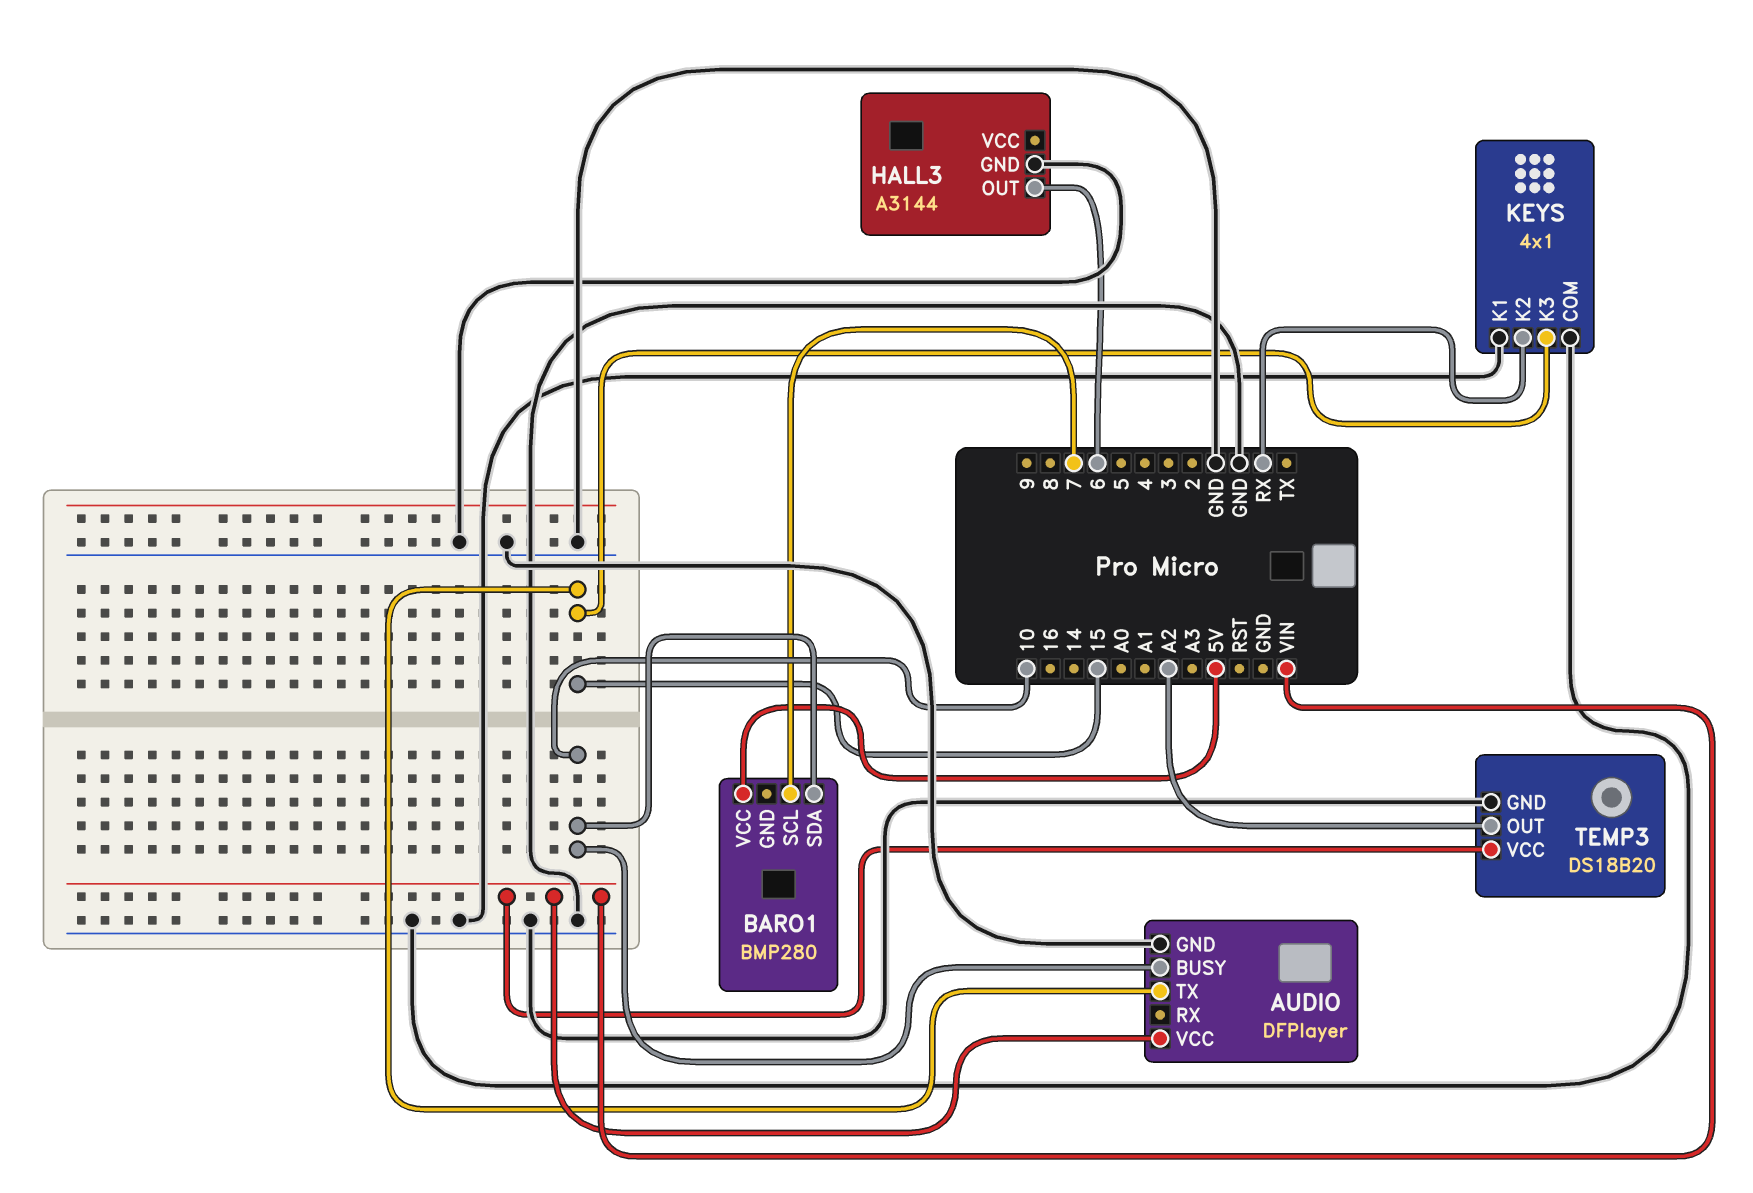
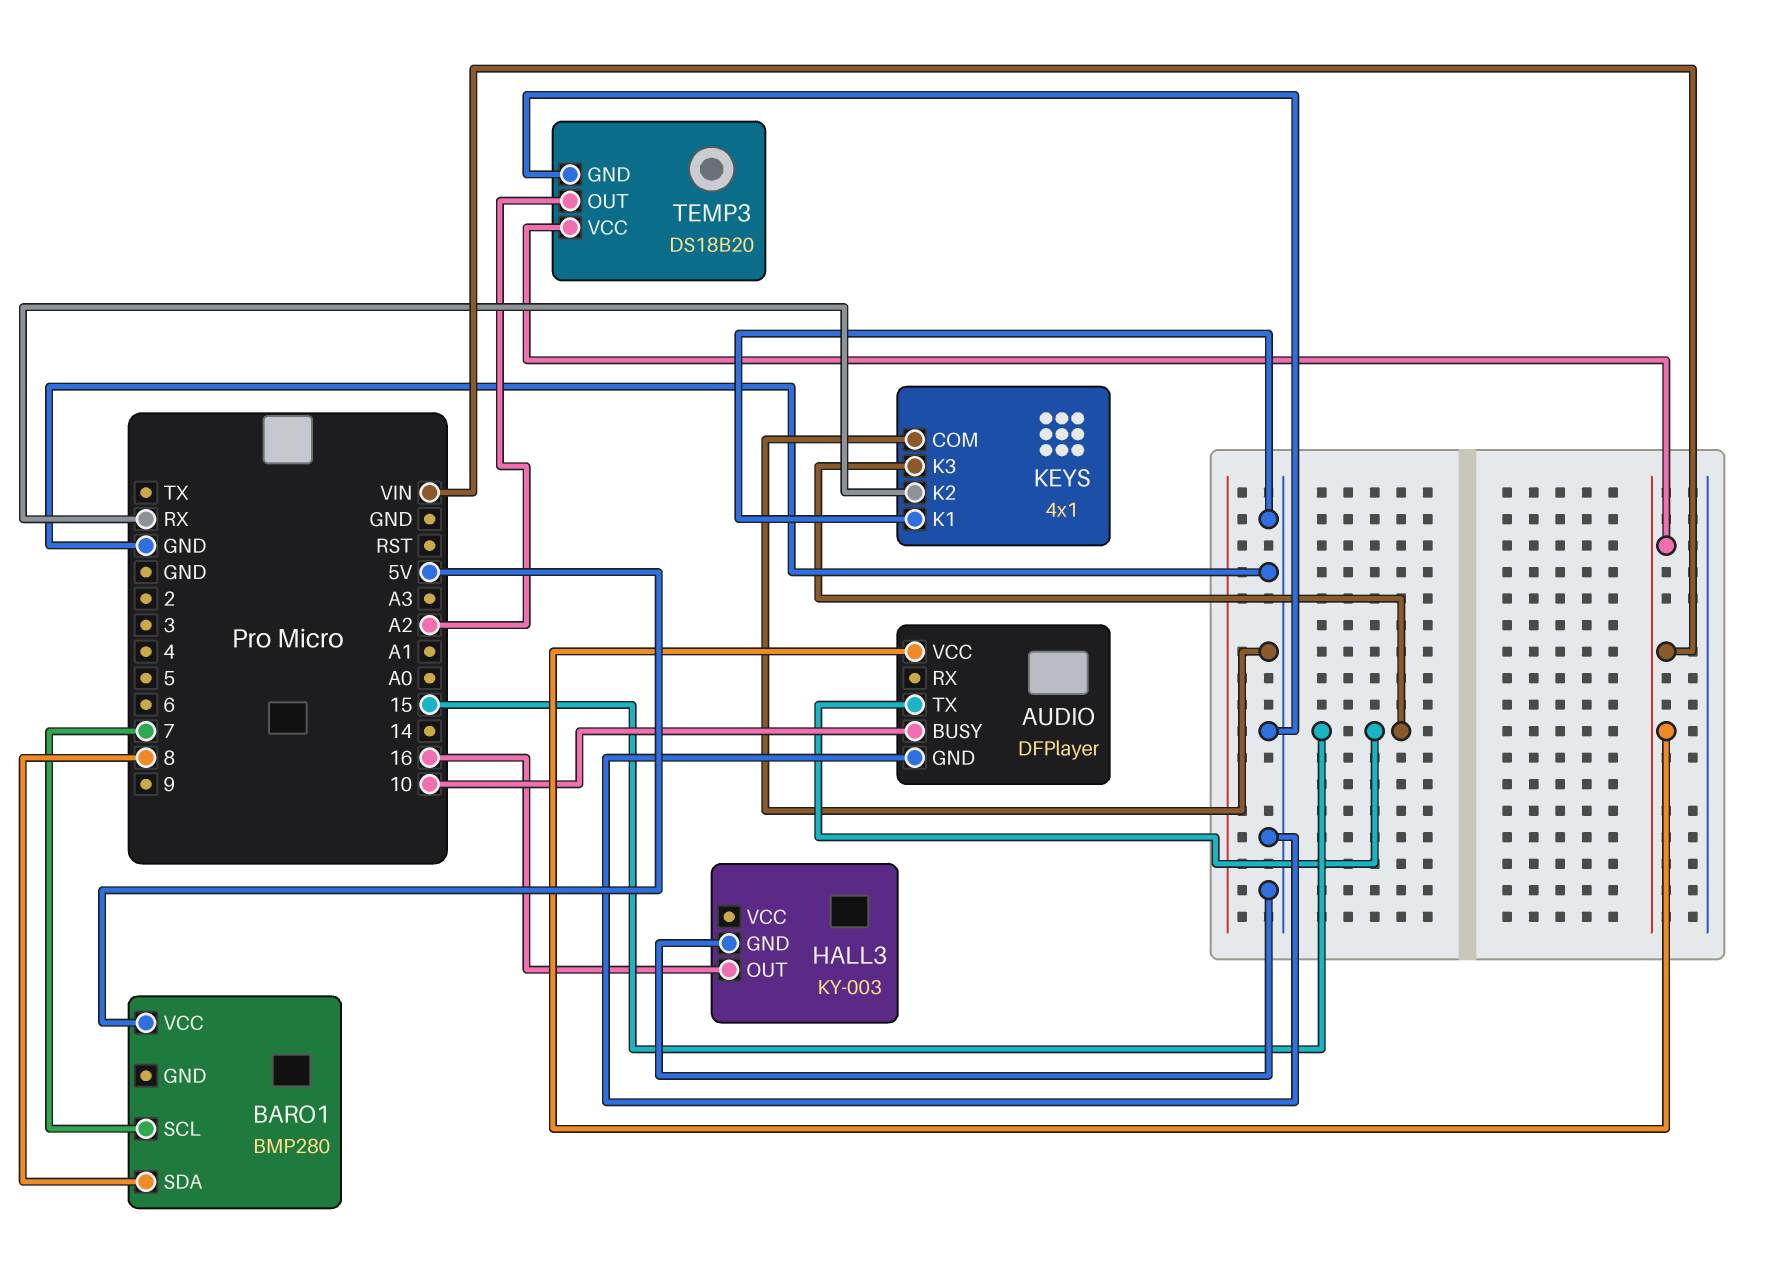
BARO1 pin SDA: 10 -> 8
HALL3: A3144 -> KY-003
HALL3 pin OUT: 6 -> 16

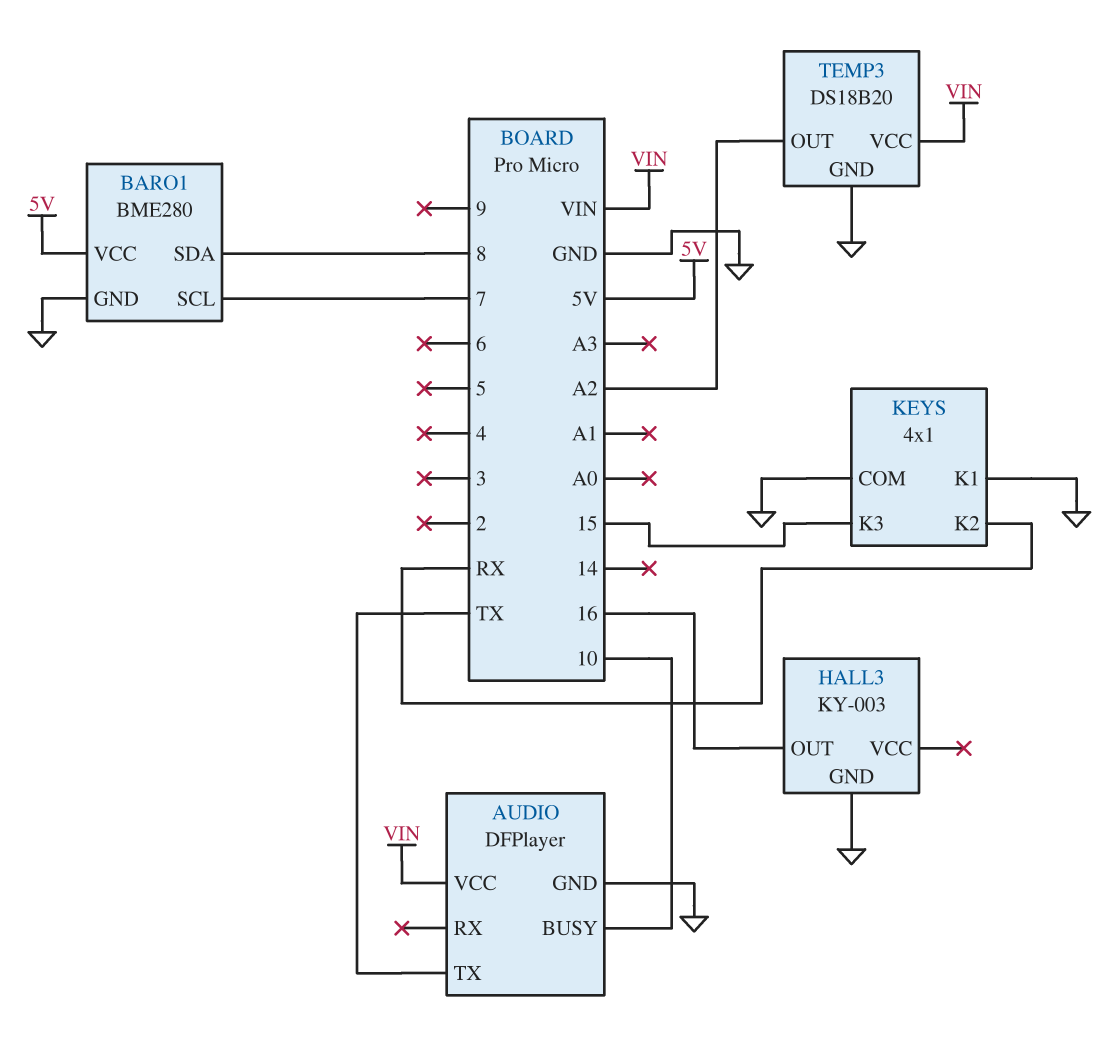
AUDIO pin TX: 15 -> TX
BARO1: BMP280 -> BME280
BARO1 pin GND: none -> GND

